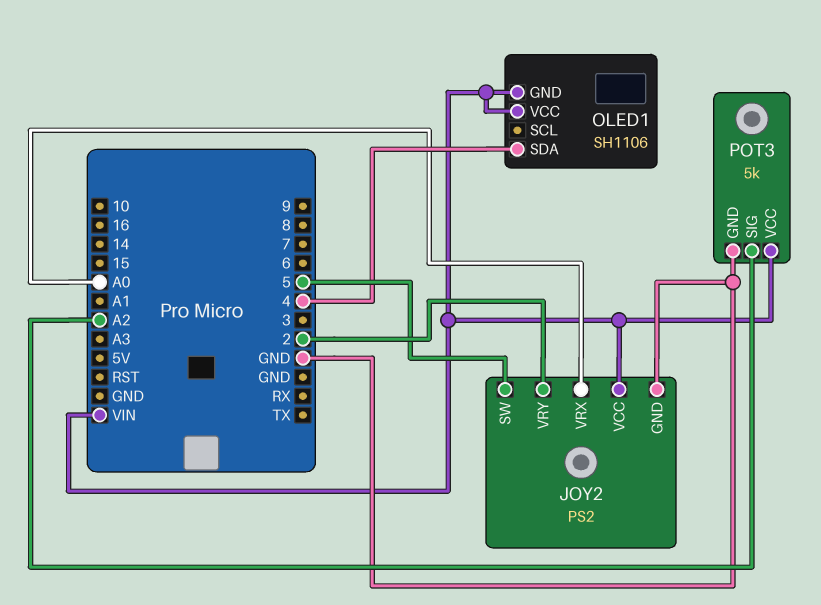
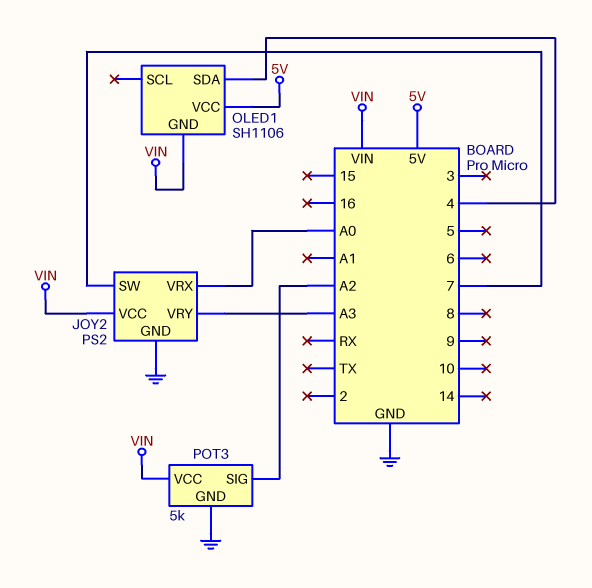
JOY2 pin SW: 5 -> 7
JOY2 pin VRY: 2 -> A3
OLED1 pin VCC: VIN -> 5V

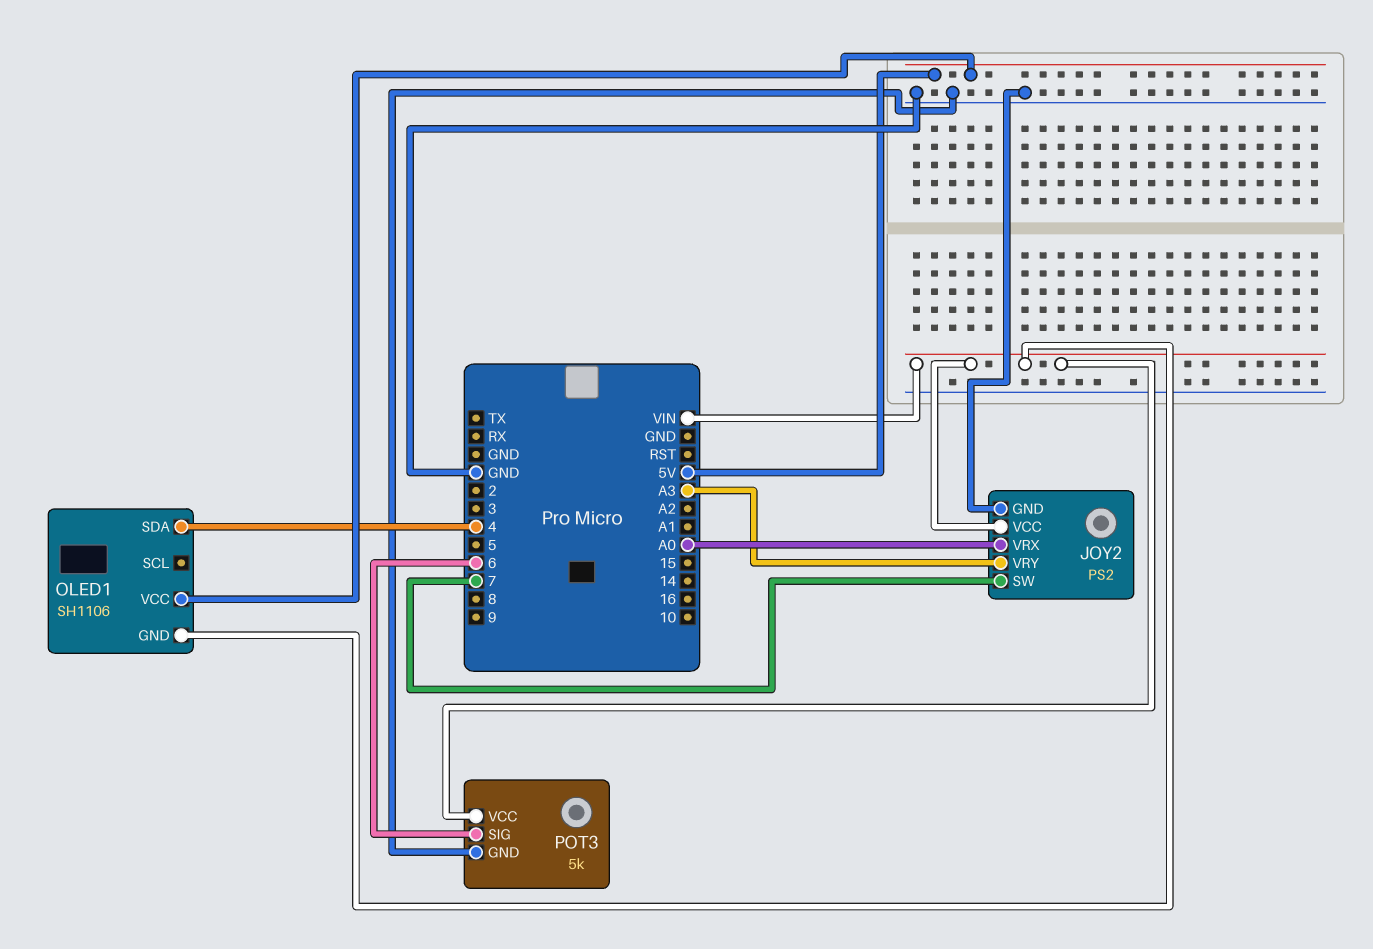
POT3 pin SIG: A2 -> 6

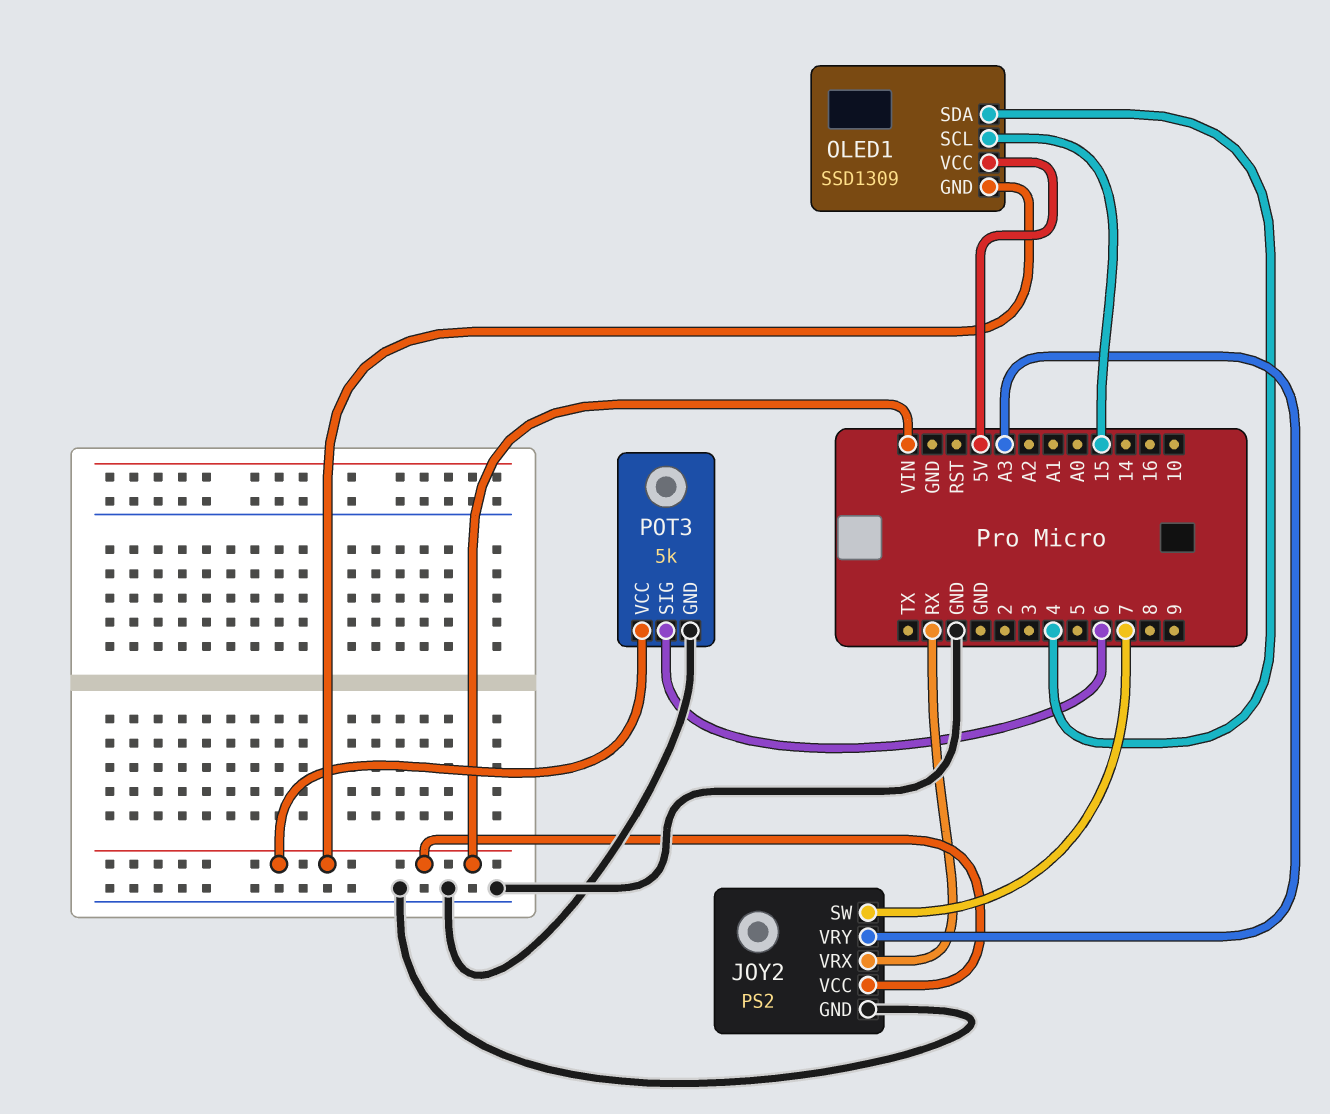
JOY2 pin VRX: A0 -> RX
OLED1: SH1106 -> SSD1309
OLED1 pin SCL: none -> 15

